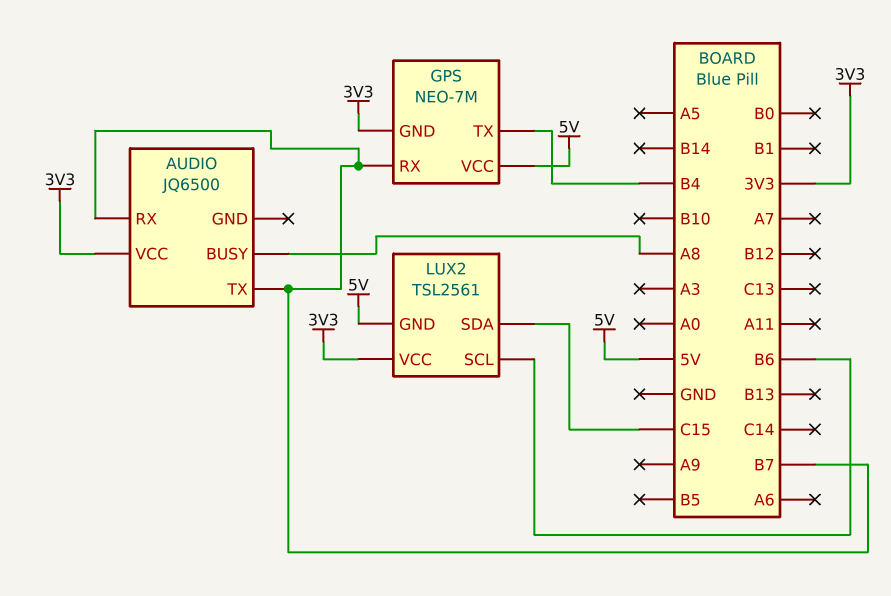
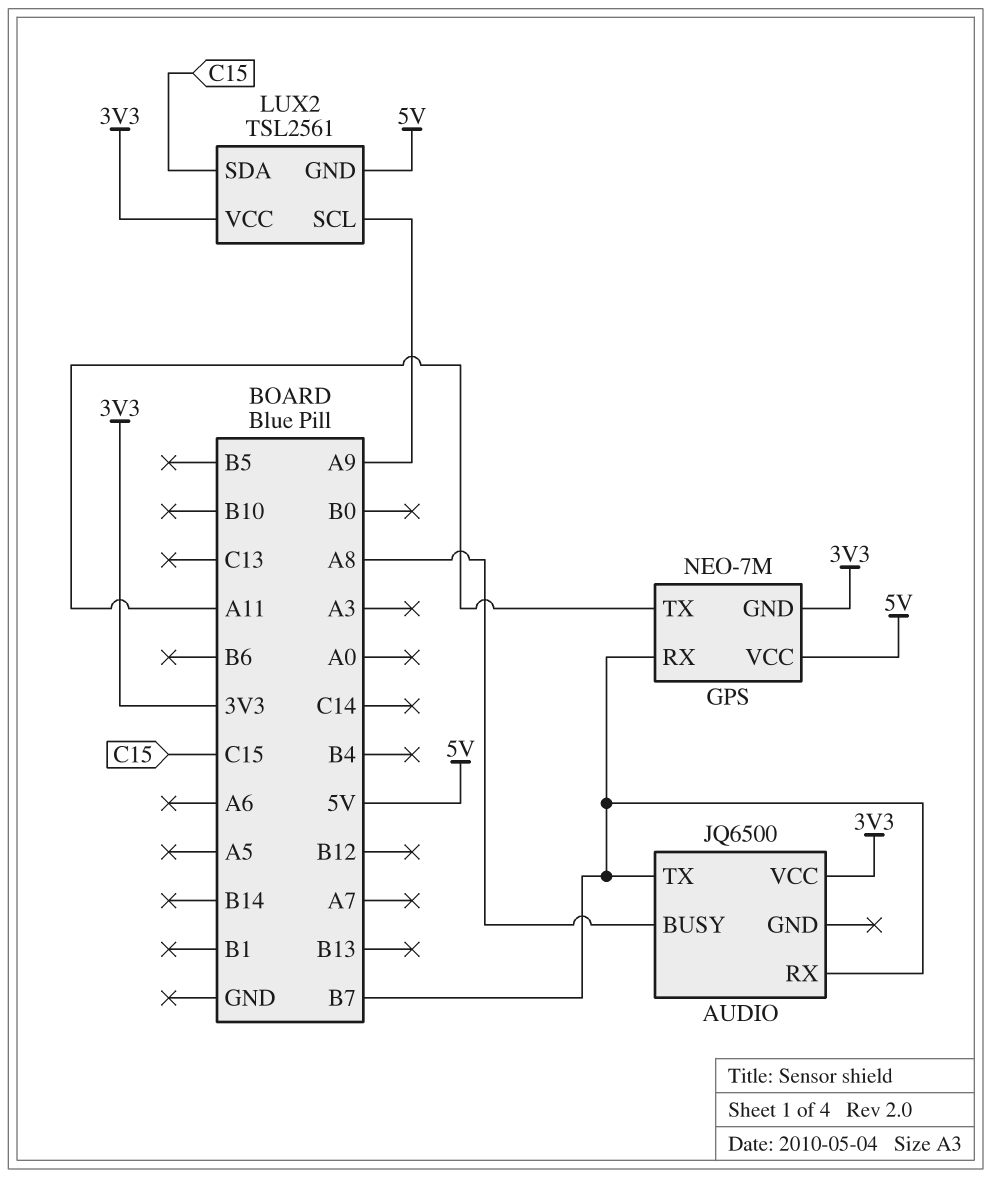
GPS pin TX: B4 -> A11
LUX2 pin SCL: B6 -> A9

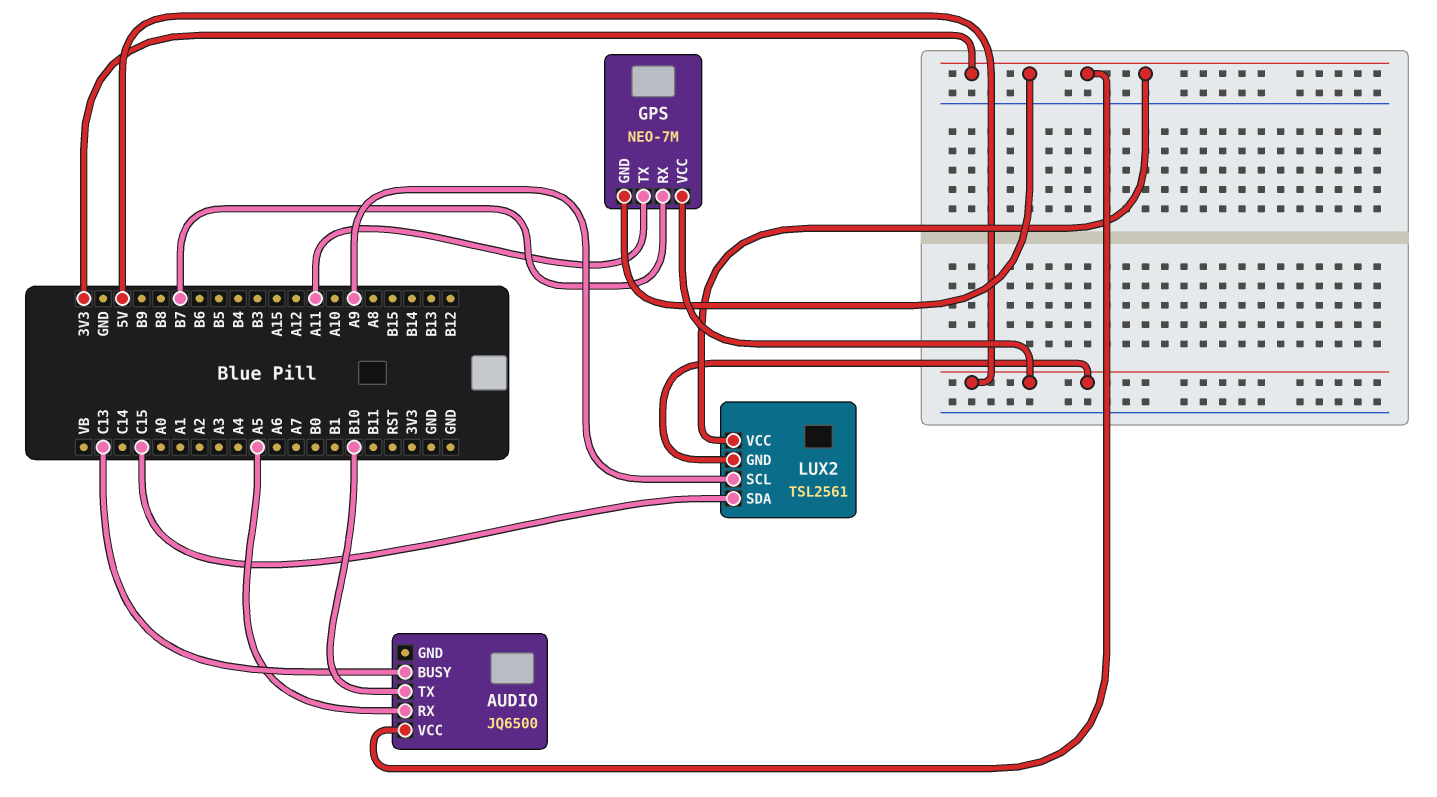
AUDIO pin BUSY: A8 -> C13
AUDIO pin RX: B7 -> A5
AUDIO pin TX: B7 -> B10

